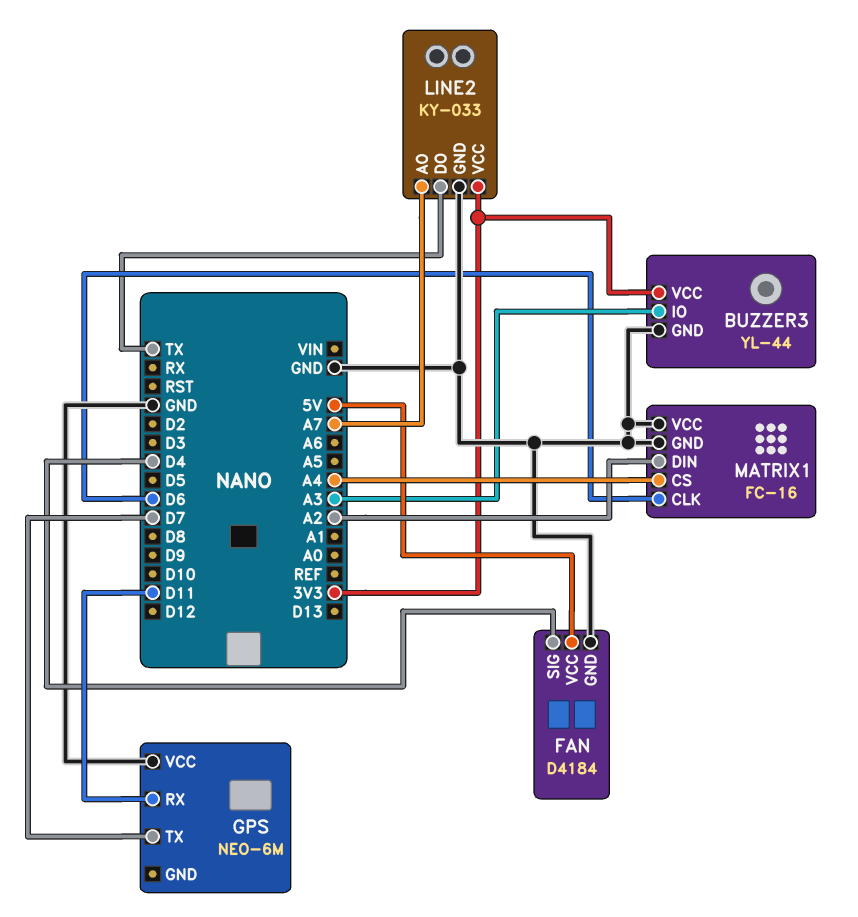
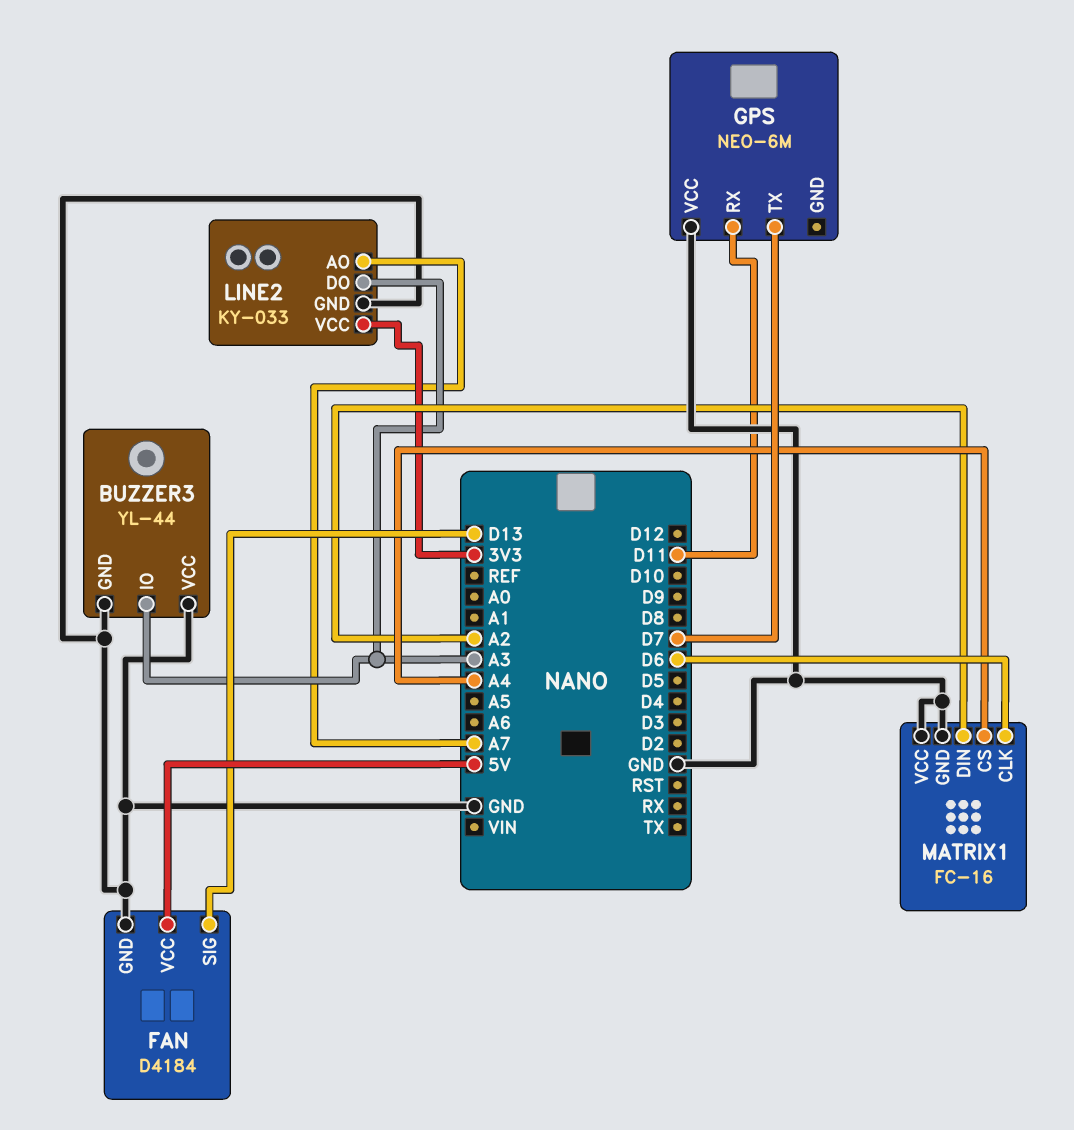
BUZZER3 pin VCC: 3V3 -> GND
FAN pin SIG: D4 -> D13
LINE2 pin DO: TX -> A3

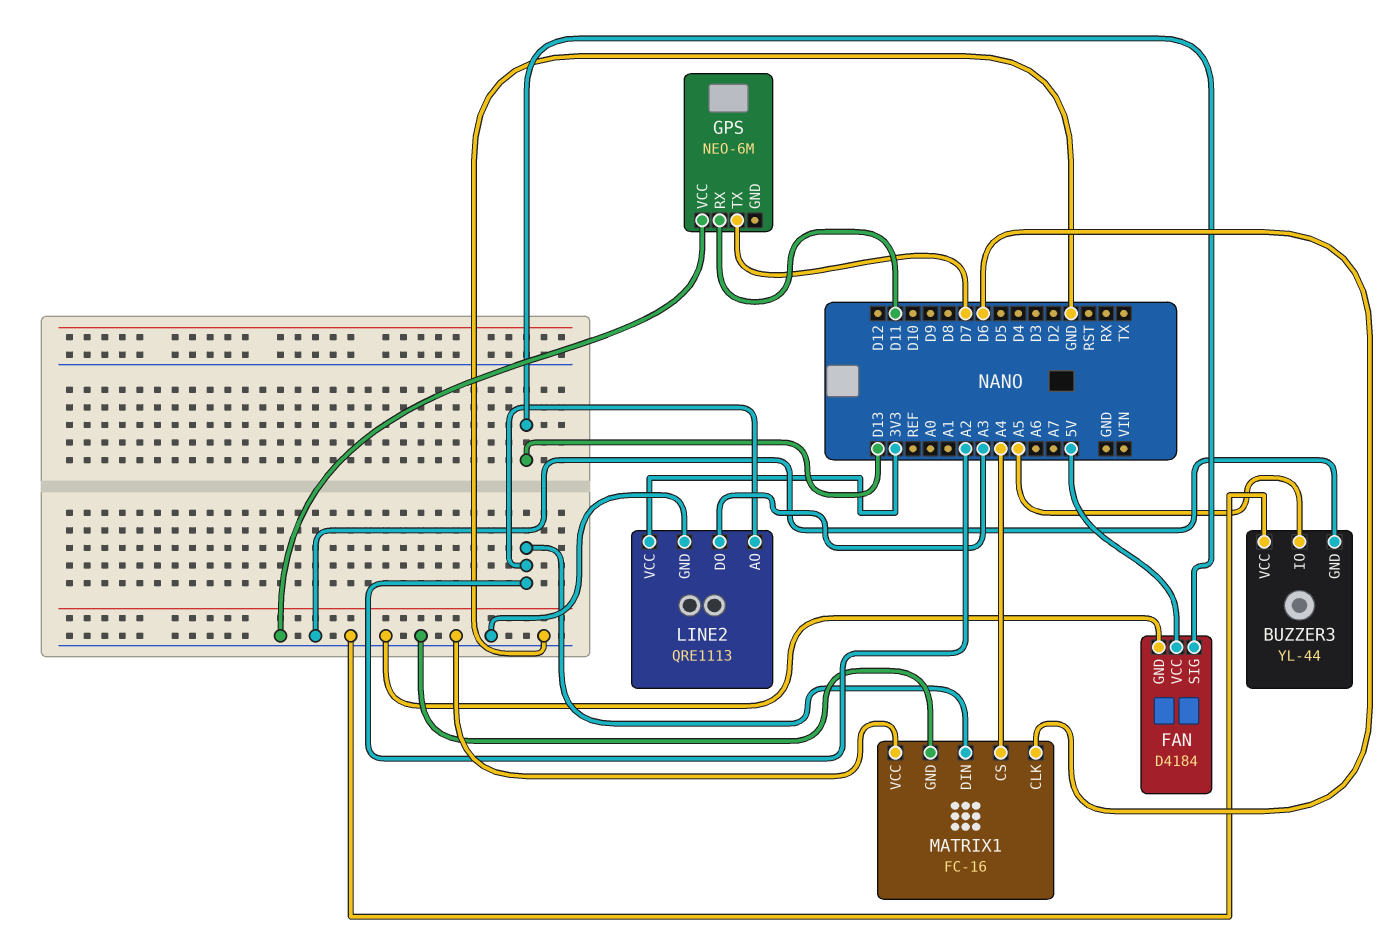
BUZZER3 pin IO: A3 -> A5
LINE2: KY-033 -> QRE1113
LINE2 pin AO: A7 -> A2

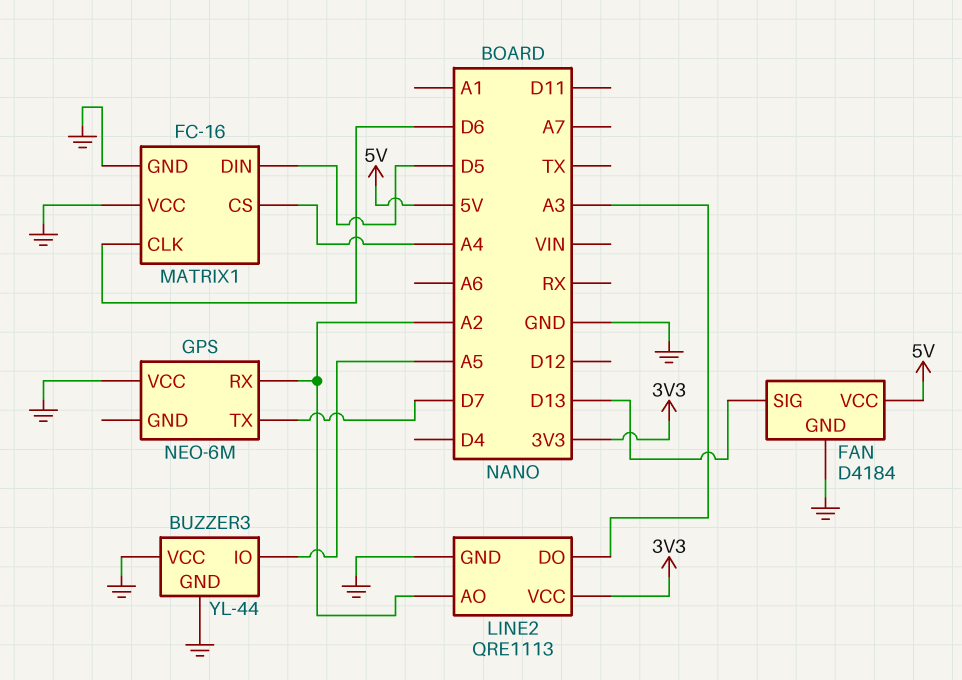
GPS pin RX: D11 -> A2
MATRIX1 pin DIN: A2 -> D5

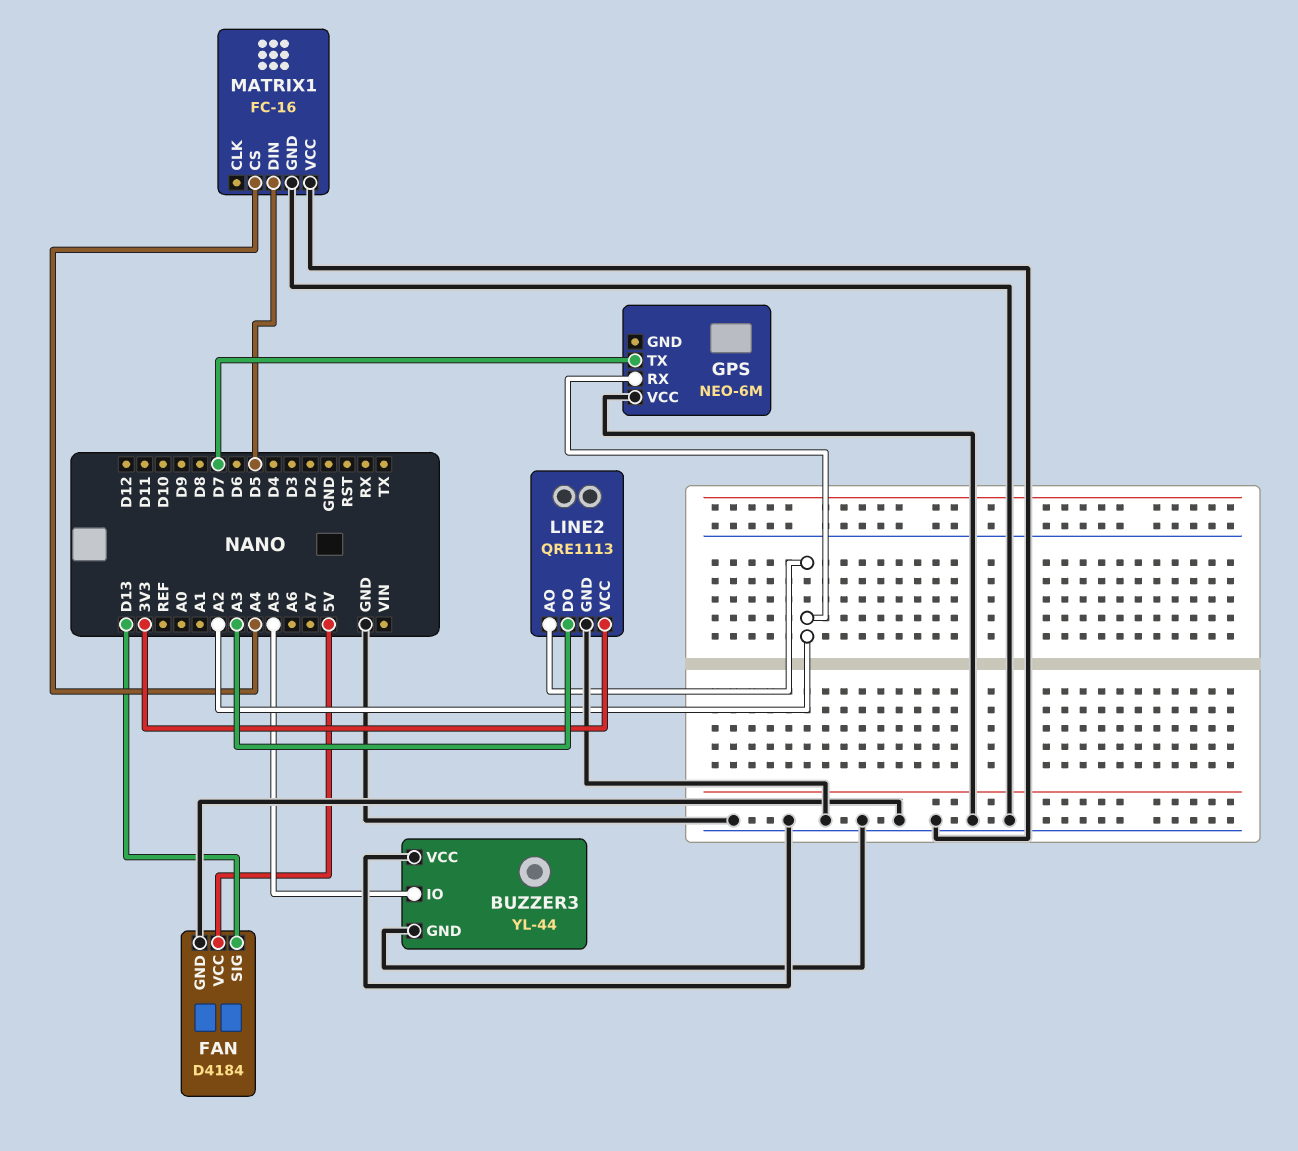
MATRIX1 pin CLK: D6 -> none

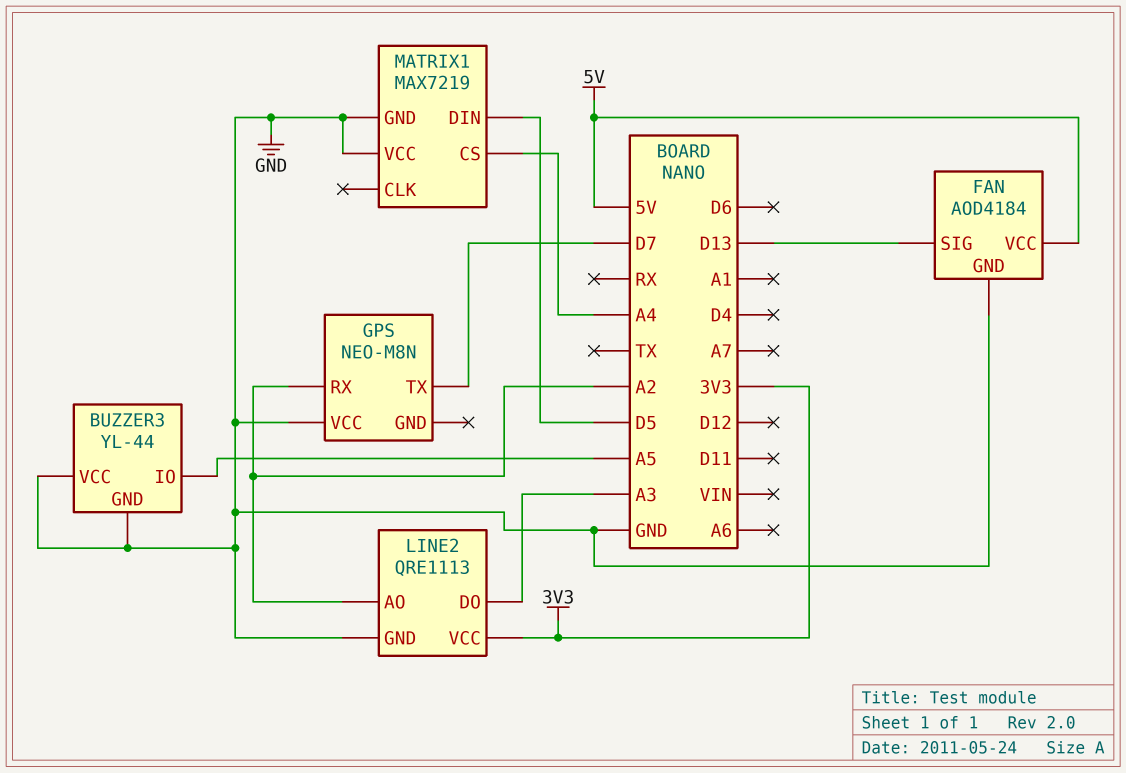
FAN: D4184 -> AOD4184
GPS: NEO-6M -> NEO-M8N
MATRIX1: FC-16 -> MAX7219

